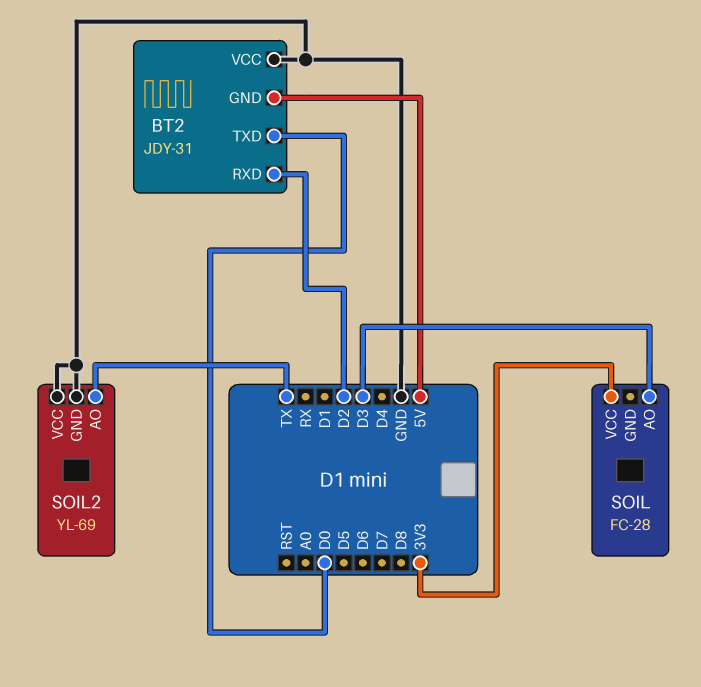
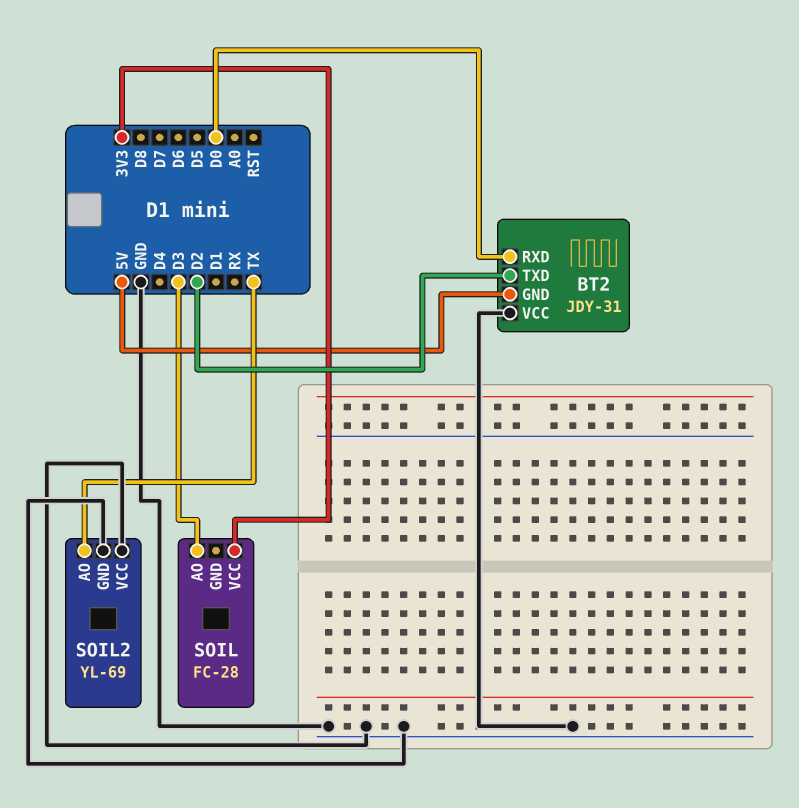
BT2 pin RXD: D2 -> D0
BT2 pin TXD: D0 -> D2

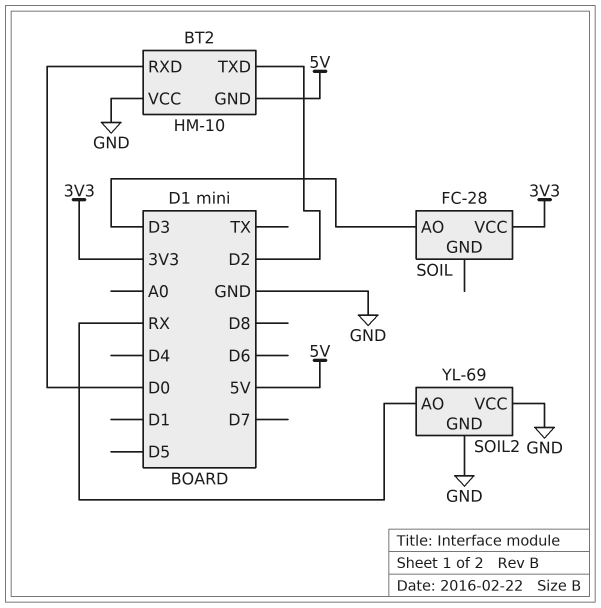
BT2: JDY-31 -> HM-10
SOIL2 pin AO: TX -> RX

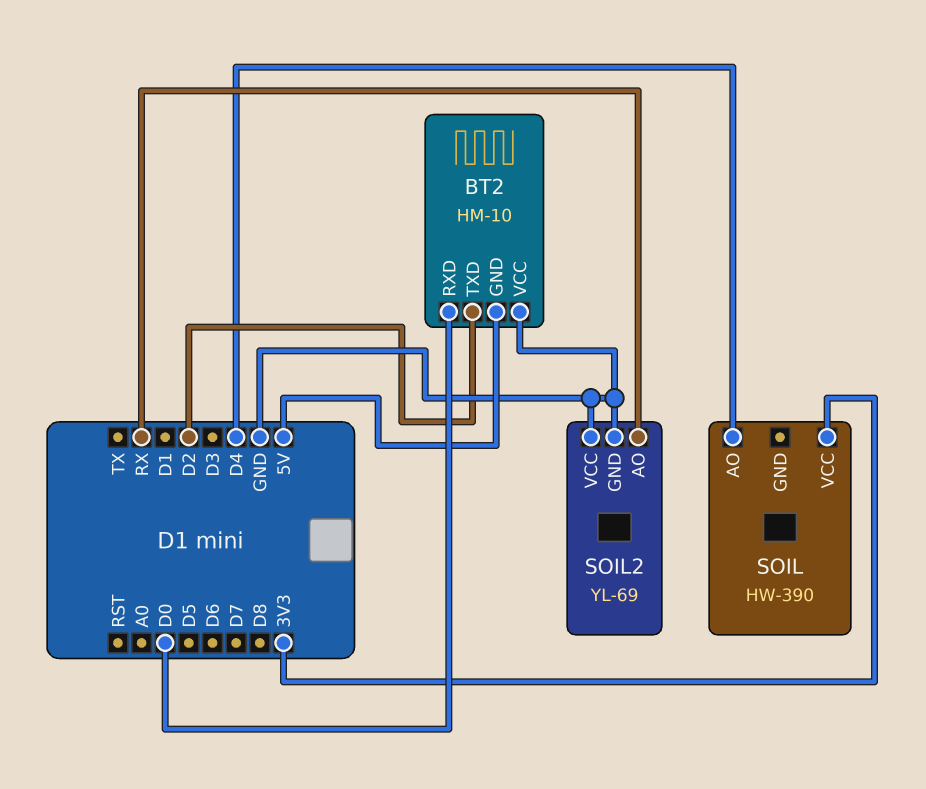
SOIL: FC-28 -> HW-390
SOIL pin AO: D3 -> D4

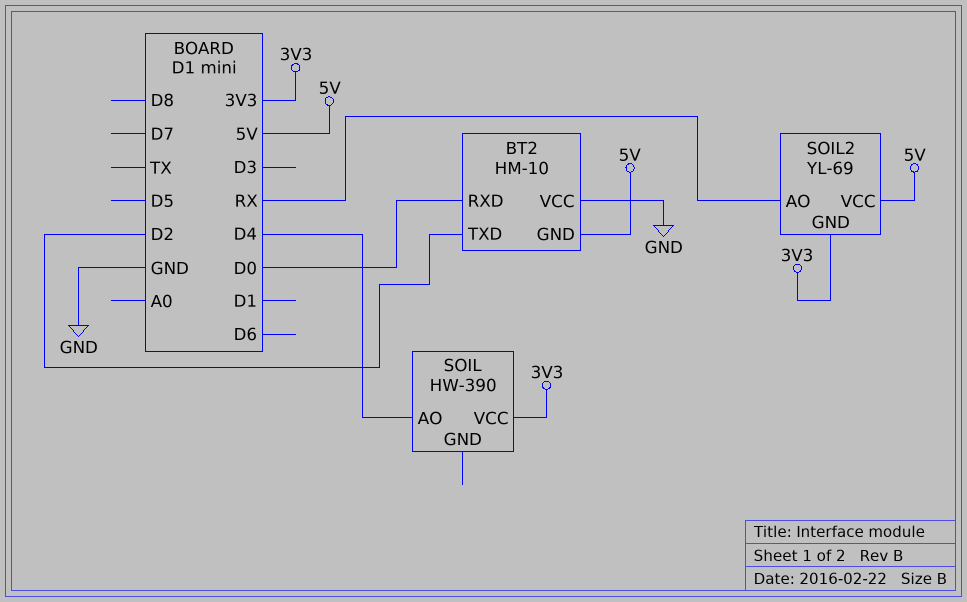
SOIL2 pin GND: GND -> 3V3
SOIL2 pin VCC: GND -> 5V

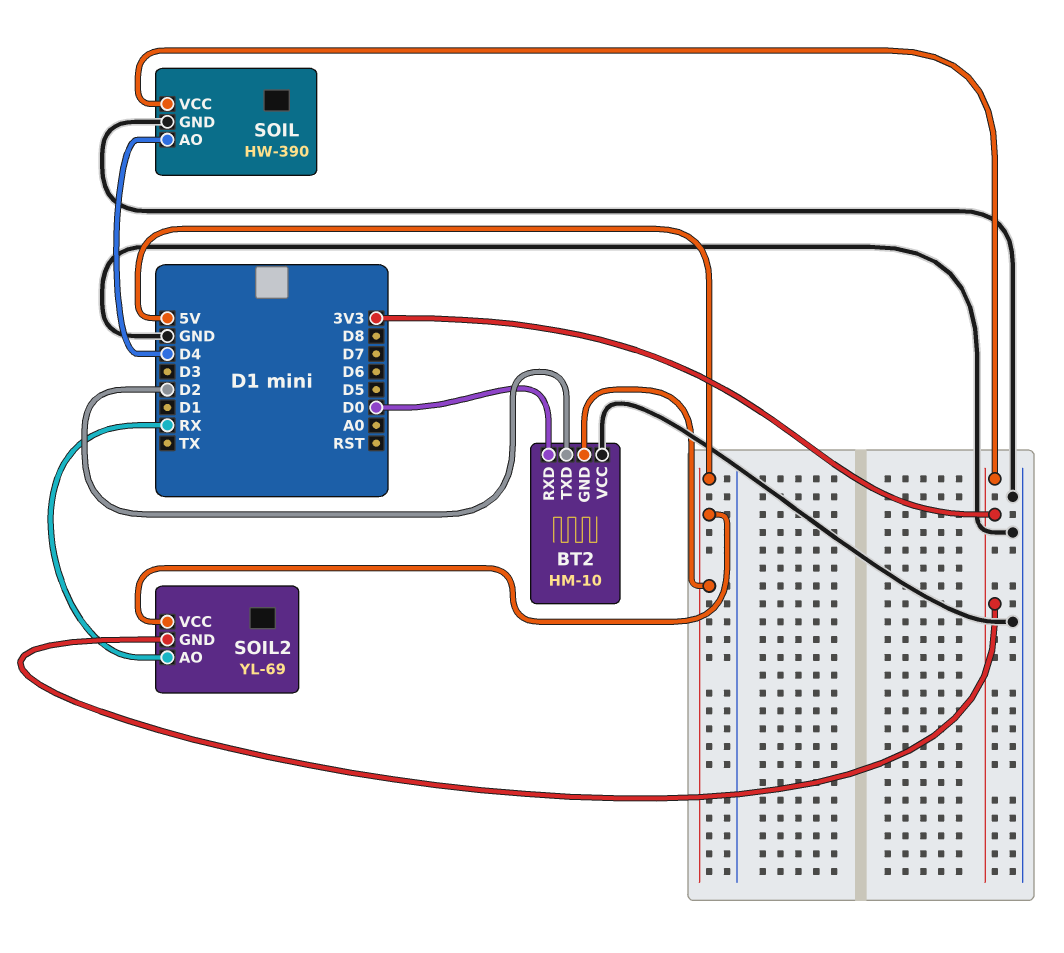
SOIL pin GND: none -> GND

